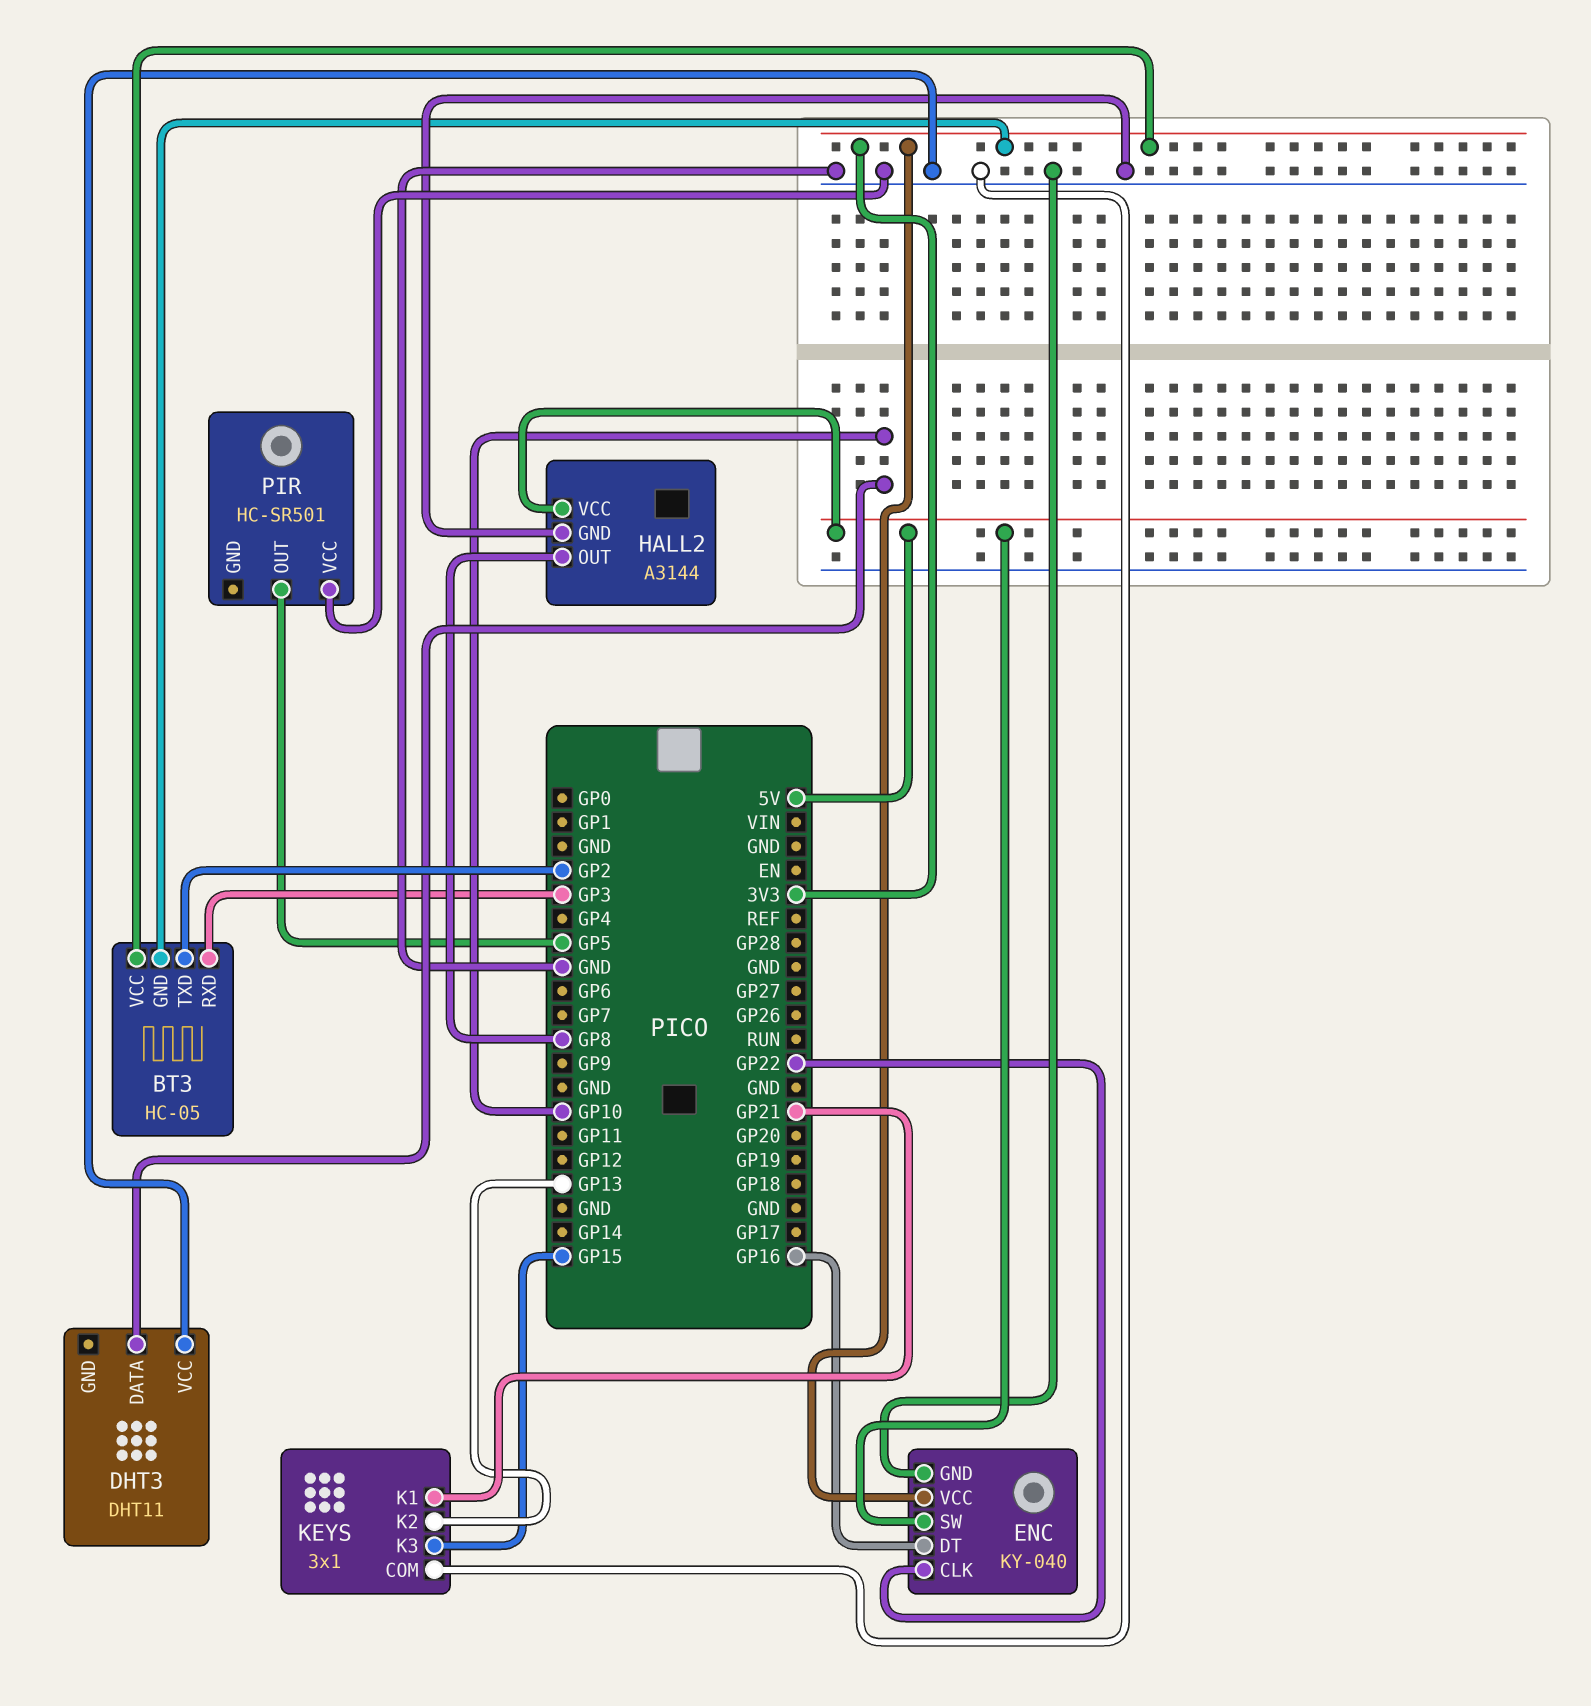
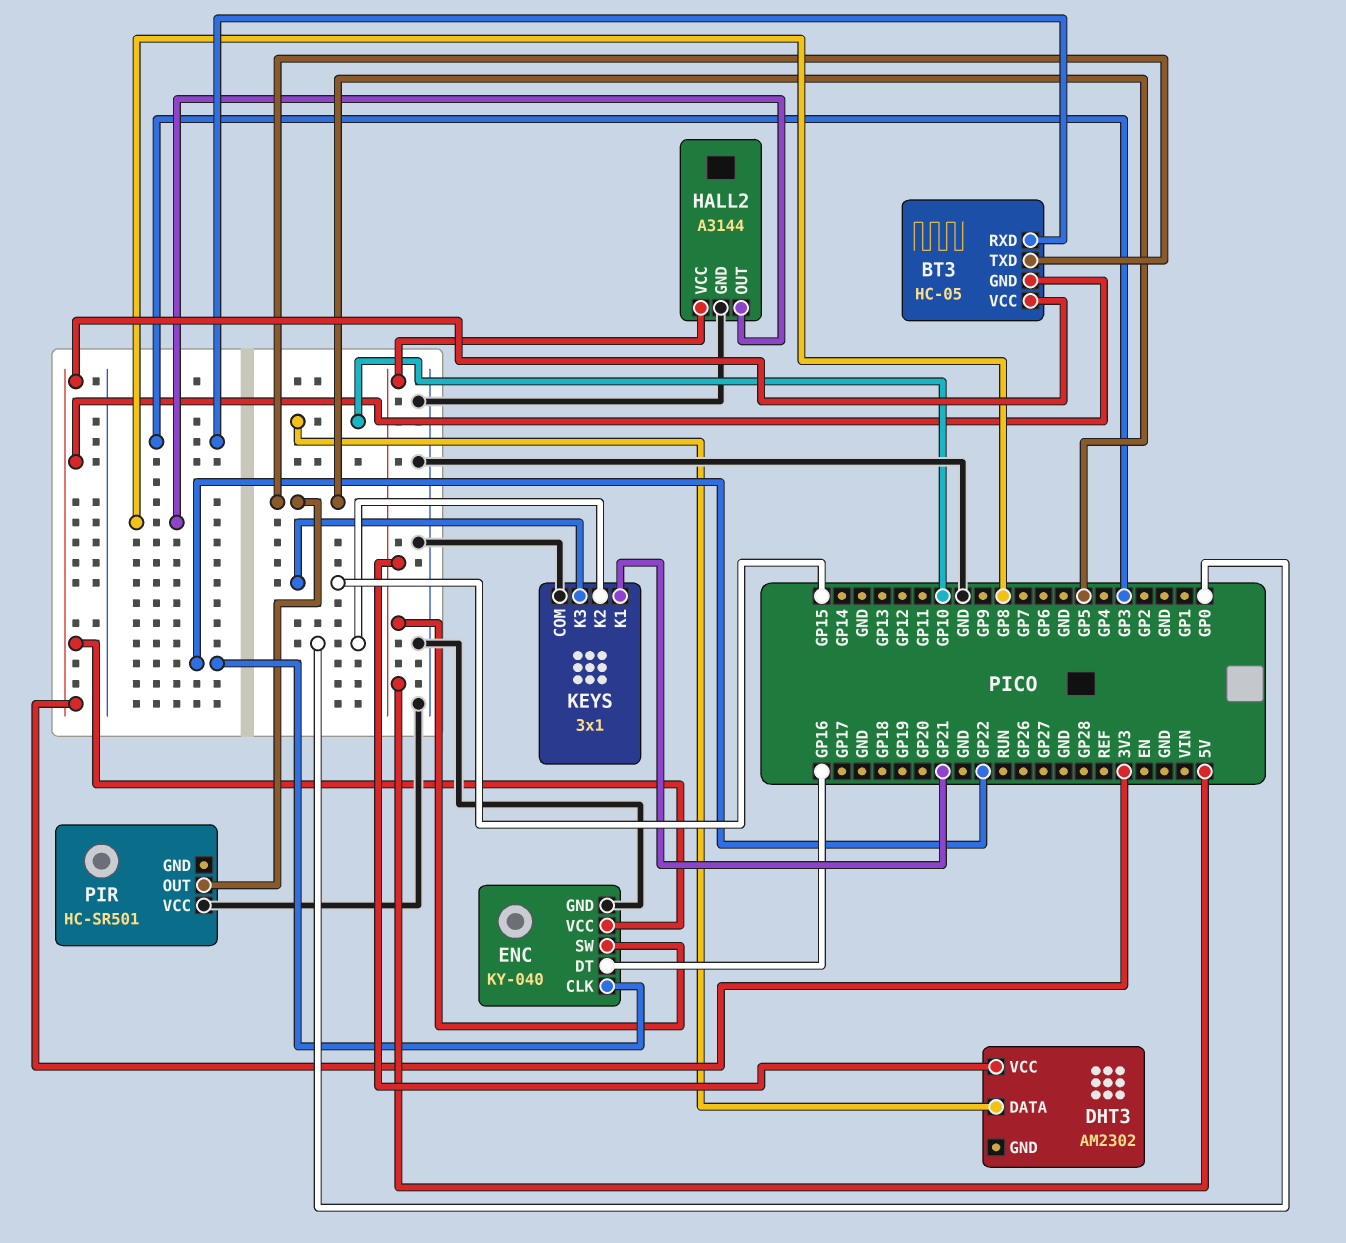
BT3 pin TXD: GP2 -> GP5
DHT3: DHT11 -> AM2302
DHT3 pin VCC: GND -> 5V
KEYS pin K2: GP13 -> GP0

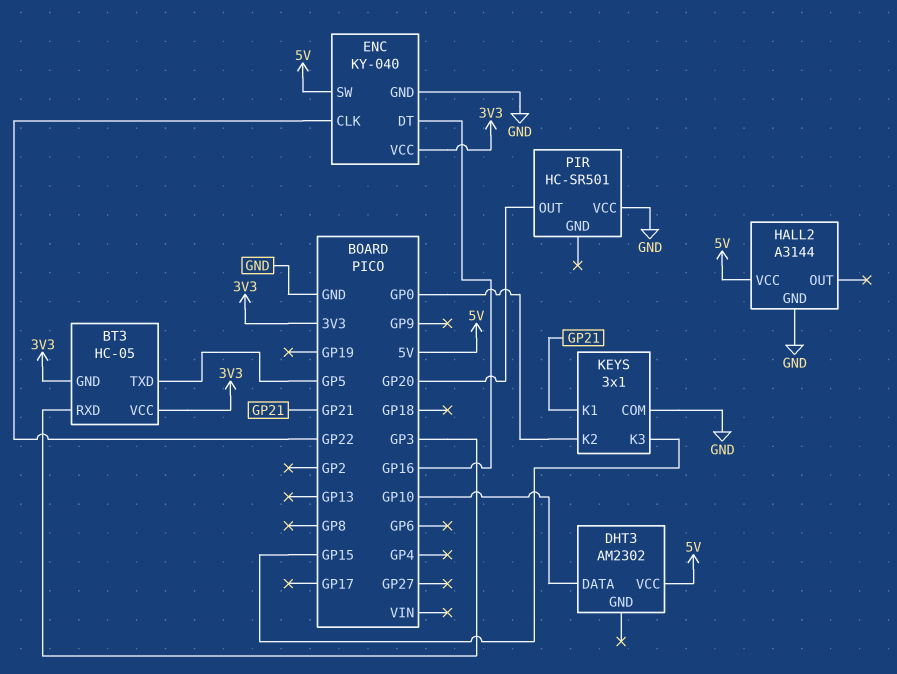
HALL2 pin OUT: GP8 -> none
PIR pin OUT: GP5 -> GP20

